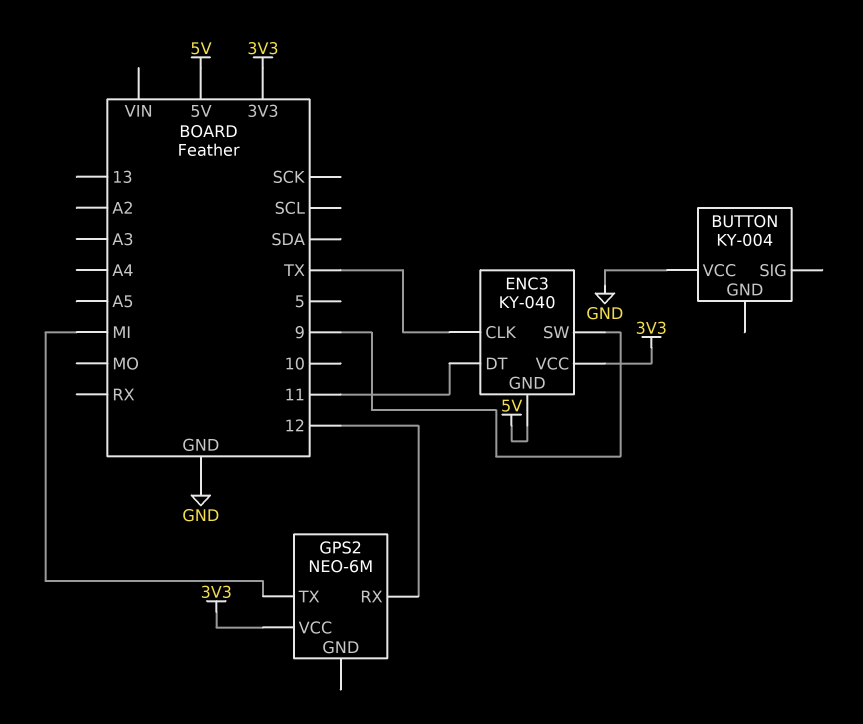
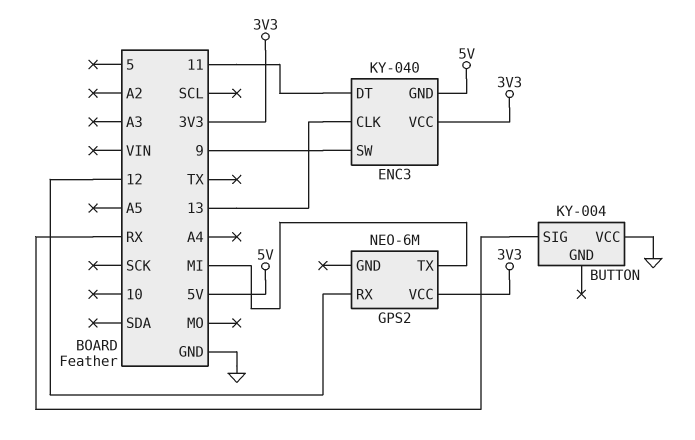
BUTTON pin SIG: none -> RX
ENC3 pin CLK: TX -> 13

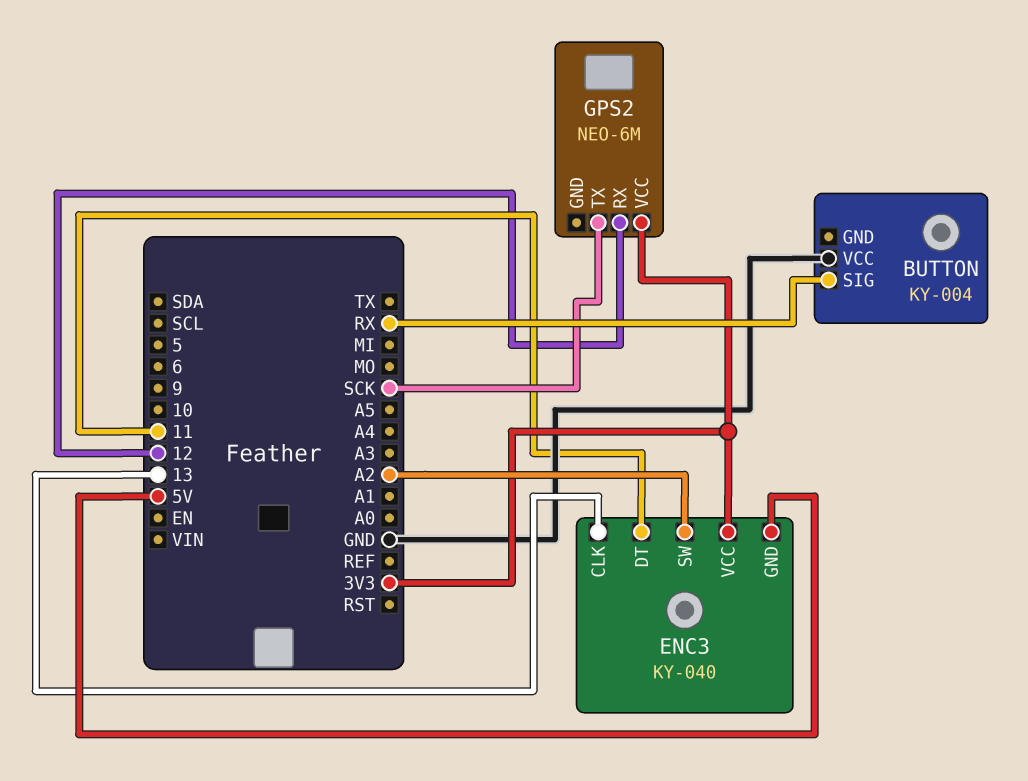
ENC3 pin SW: 9 -> A2
GPS2 pin TX: MI -> SCK

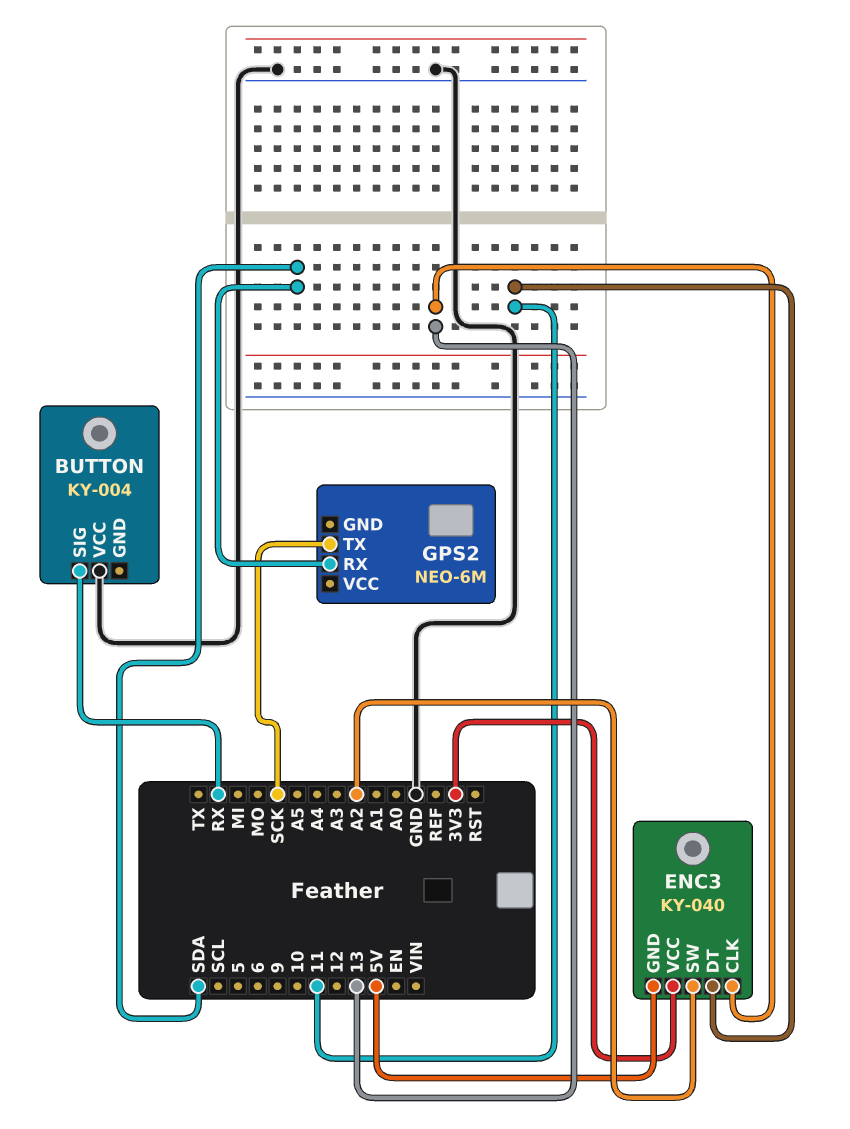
GPS2 pin RX: 12 -> SDA
GPS2 pin VCC: 3V3 -> none

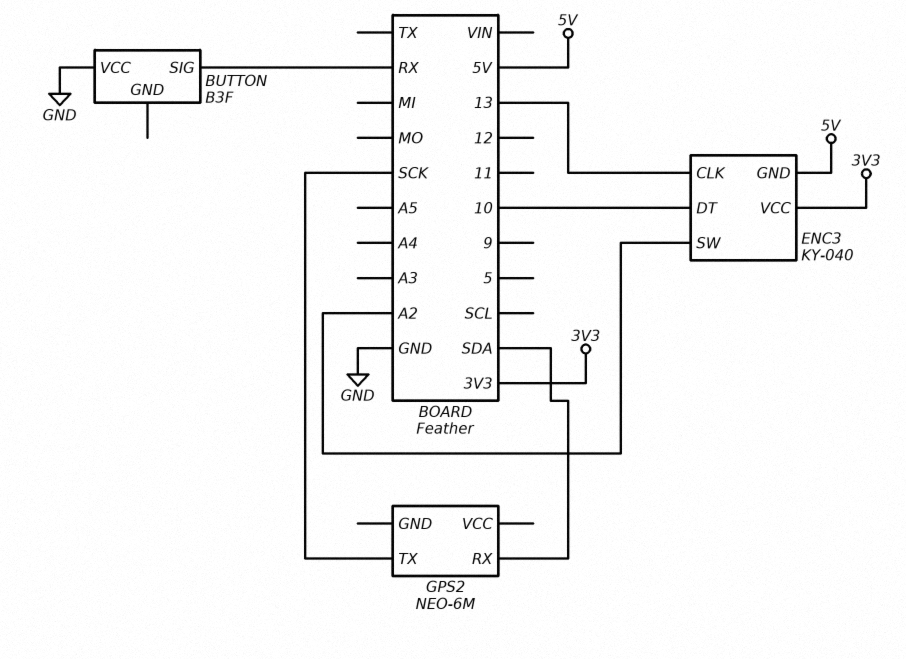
BUTTON: KY-004 -> B3F
ENC3 pin DT: 11 -> 10

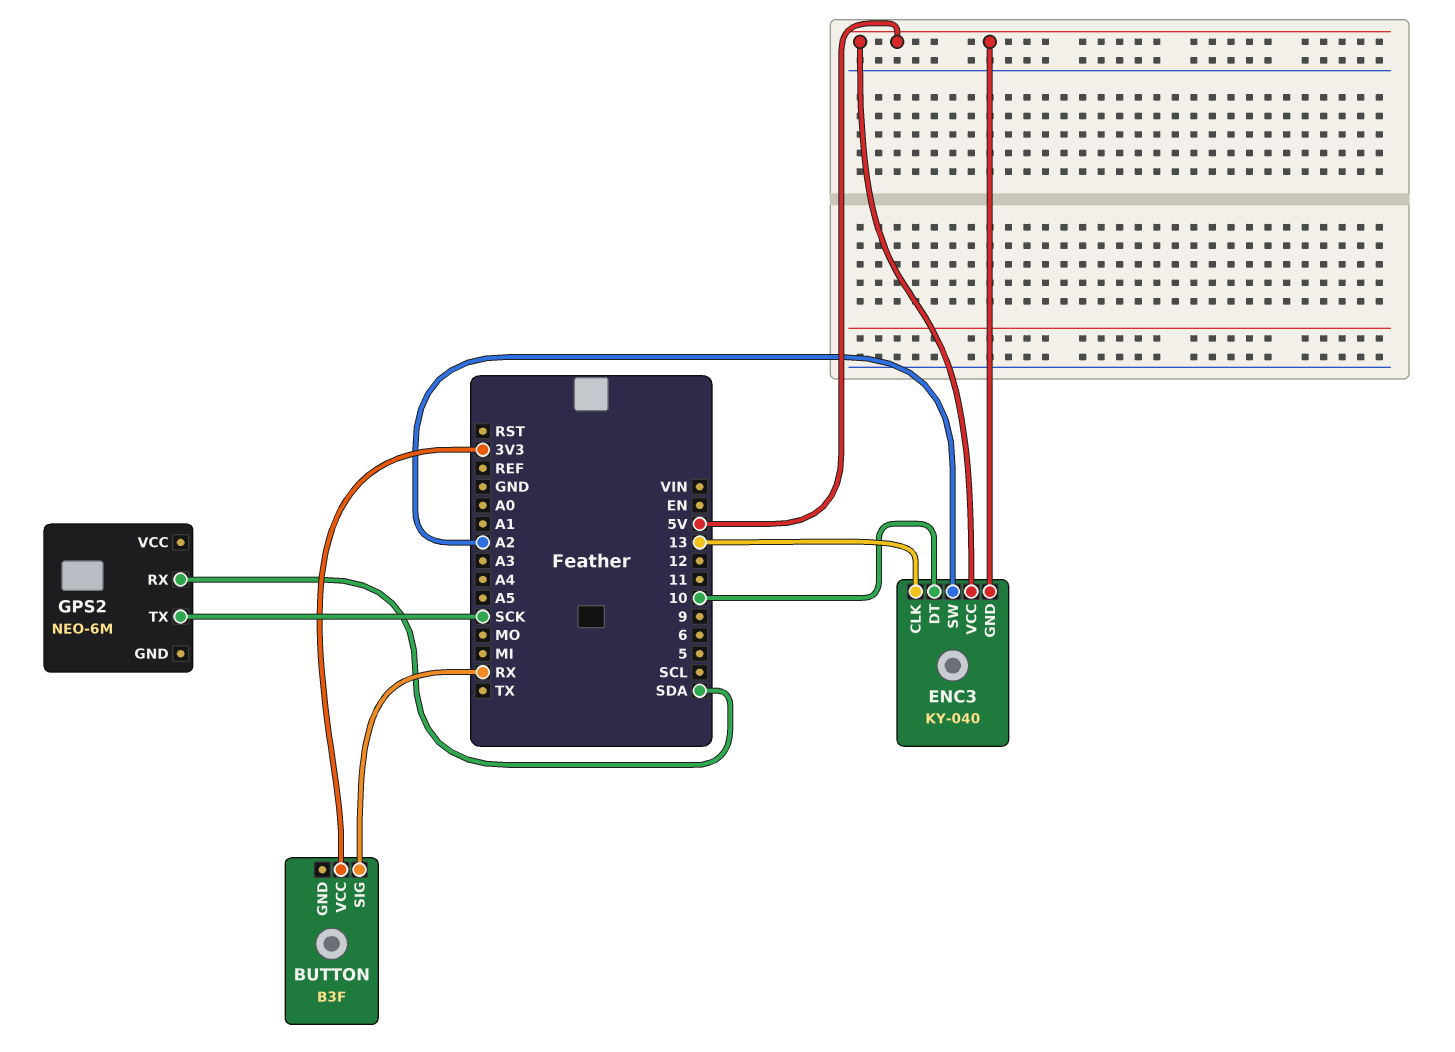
BUTTON pin VCC: GND -> 3V3
ENC3 pin VCC: 3V3 -> 5V

